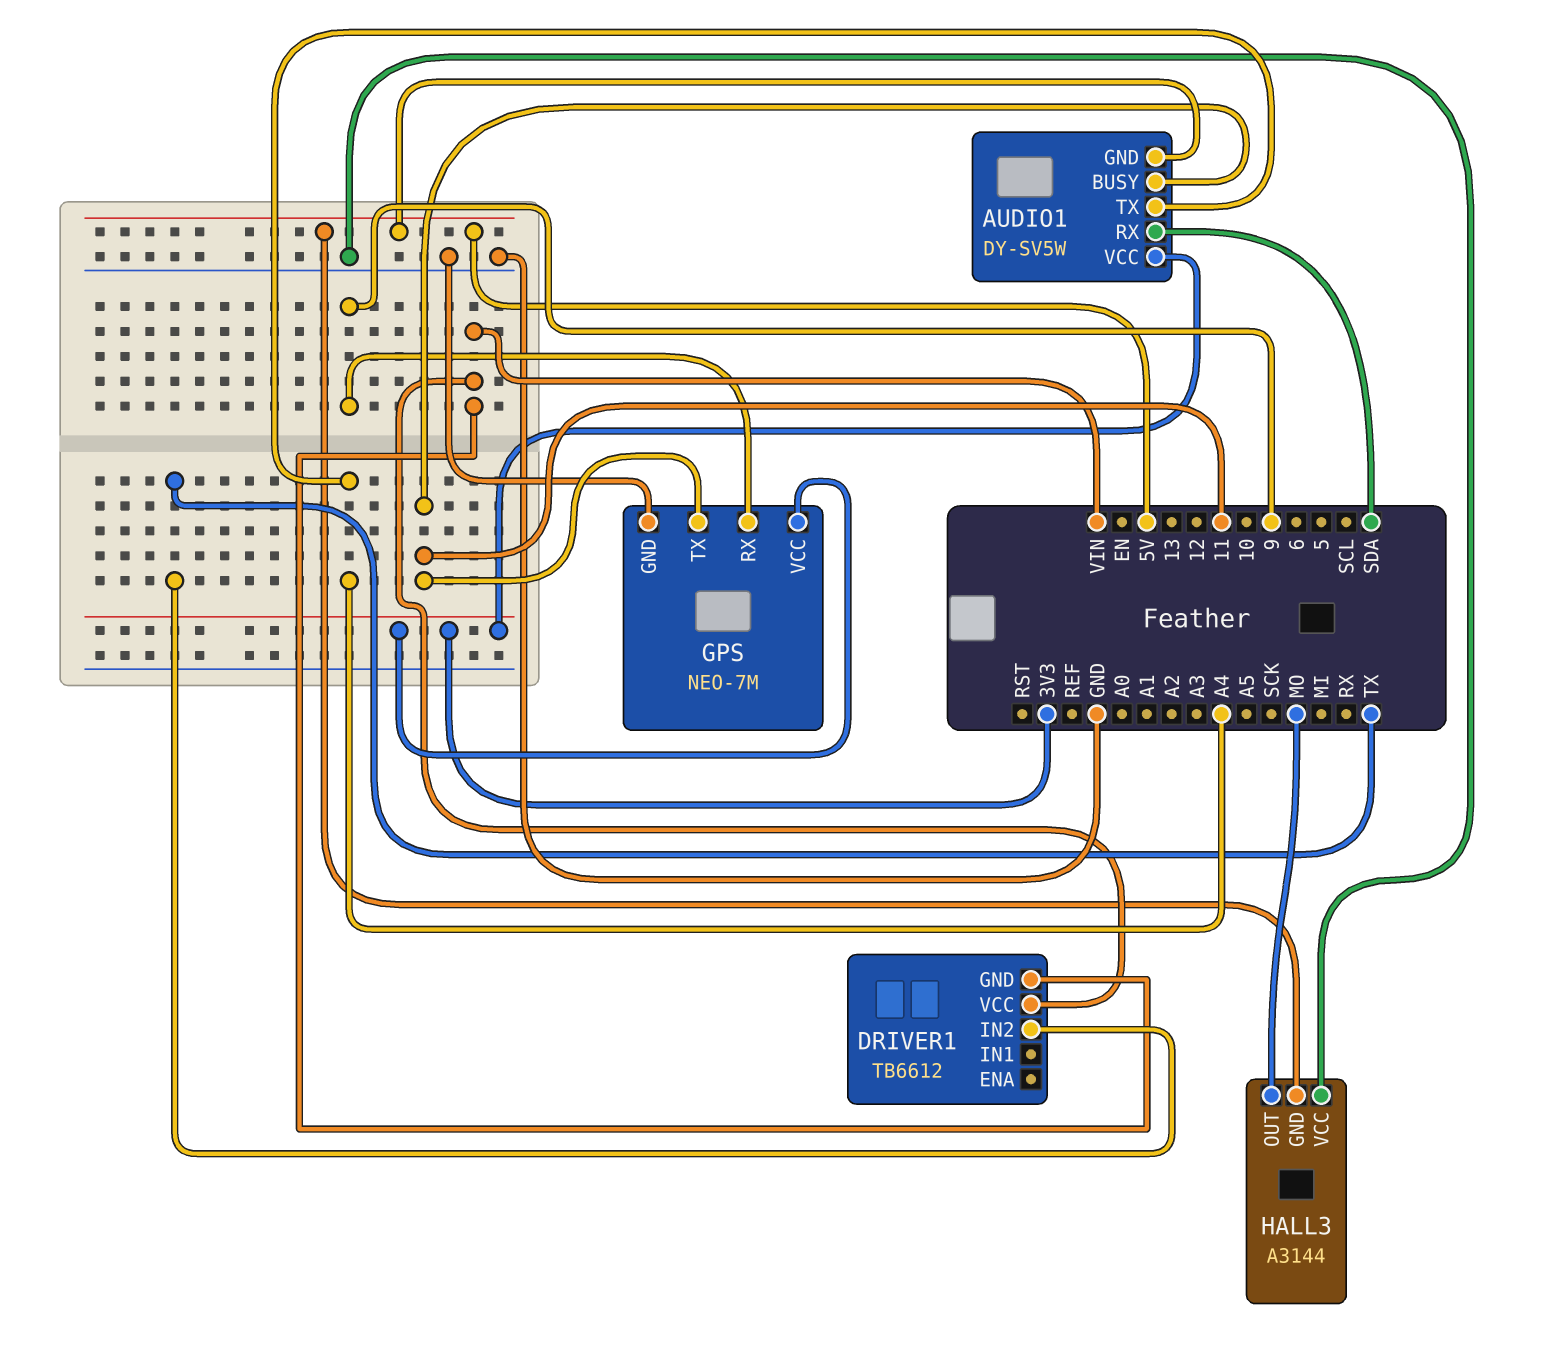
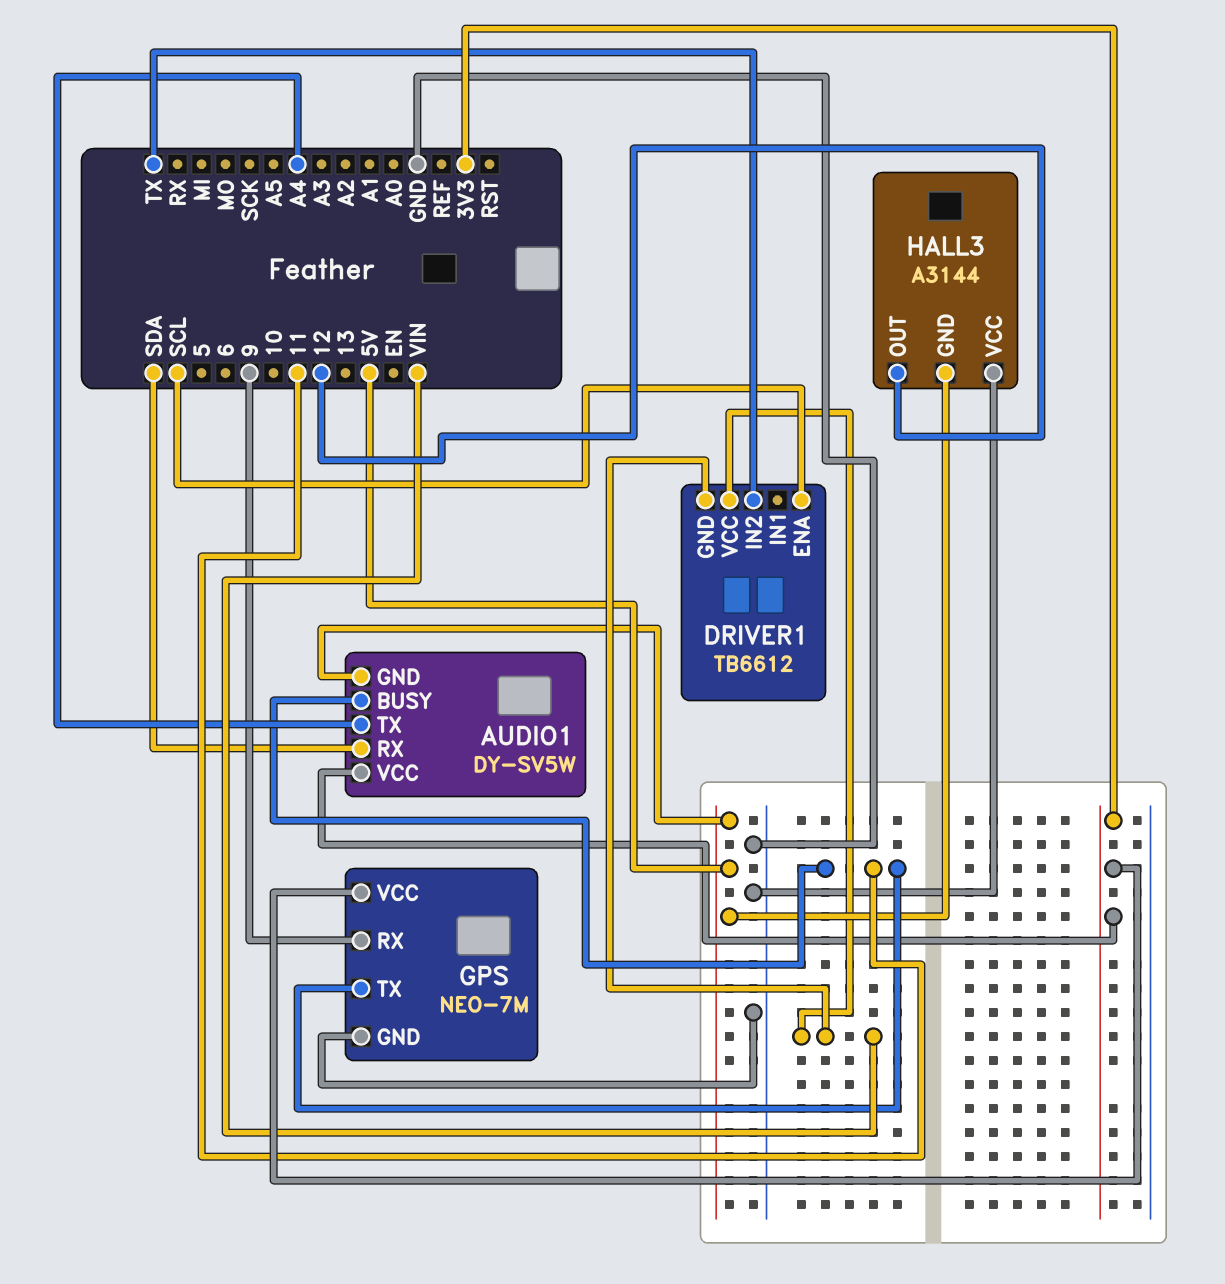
DRIVER1 pin ENA: none -> SCL
HALL3 pin OUT: MO -> 12

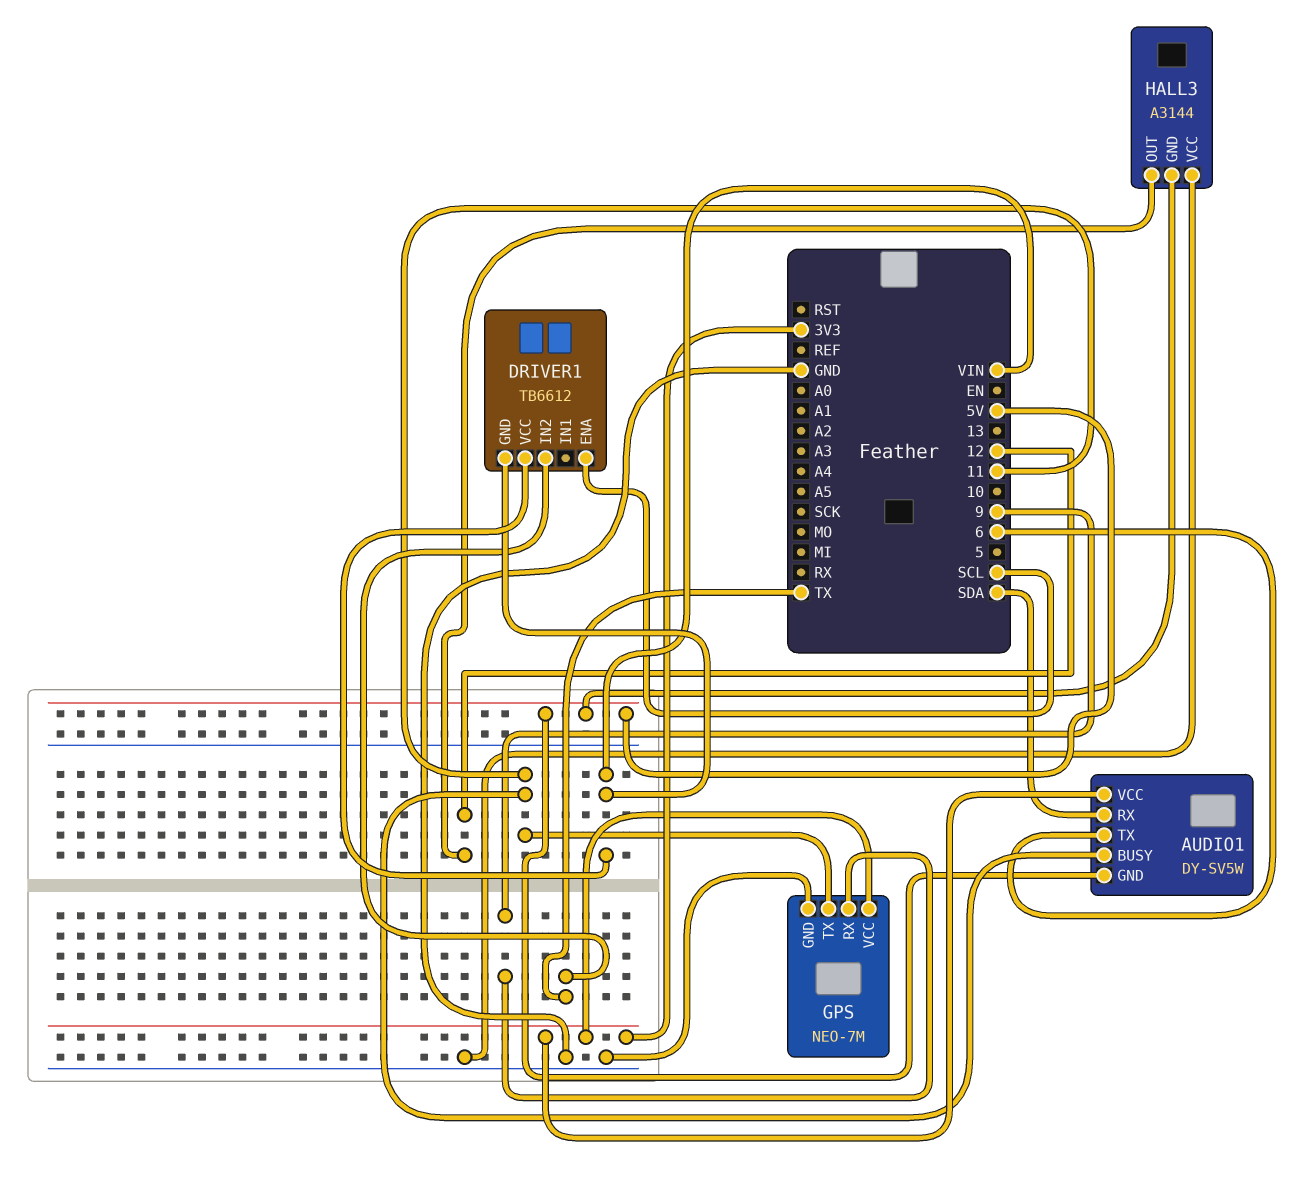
AUDIO1 pin TX: A4 -> 6

